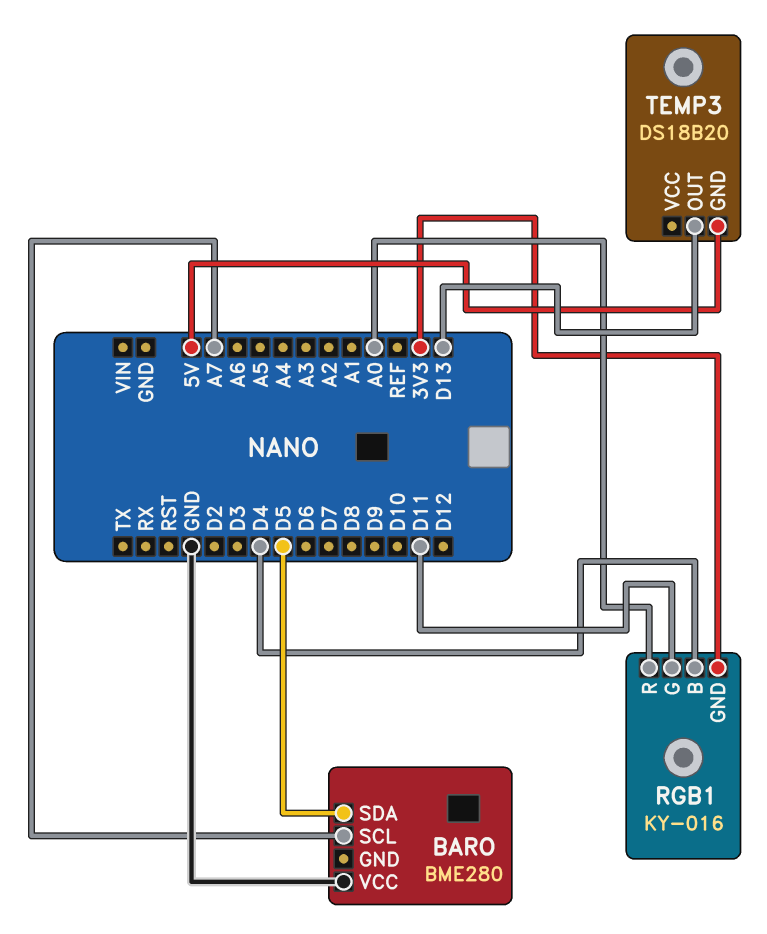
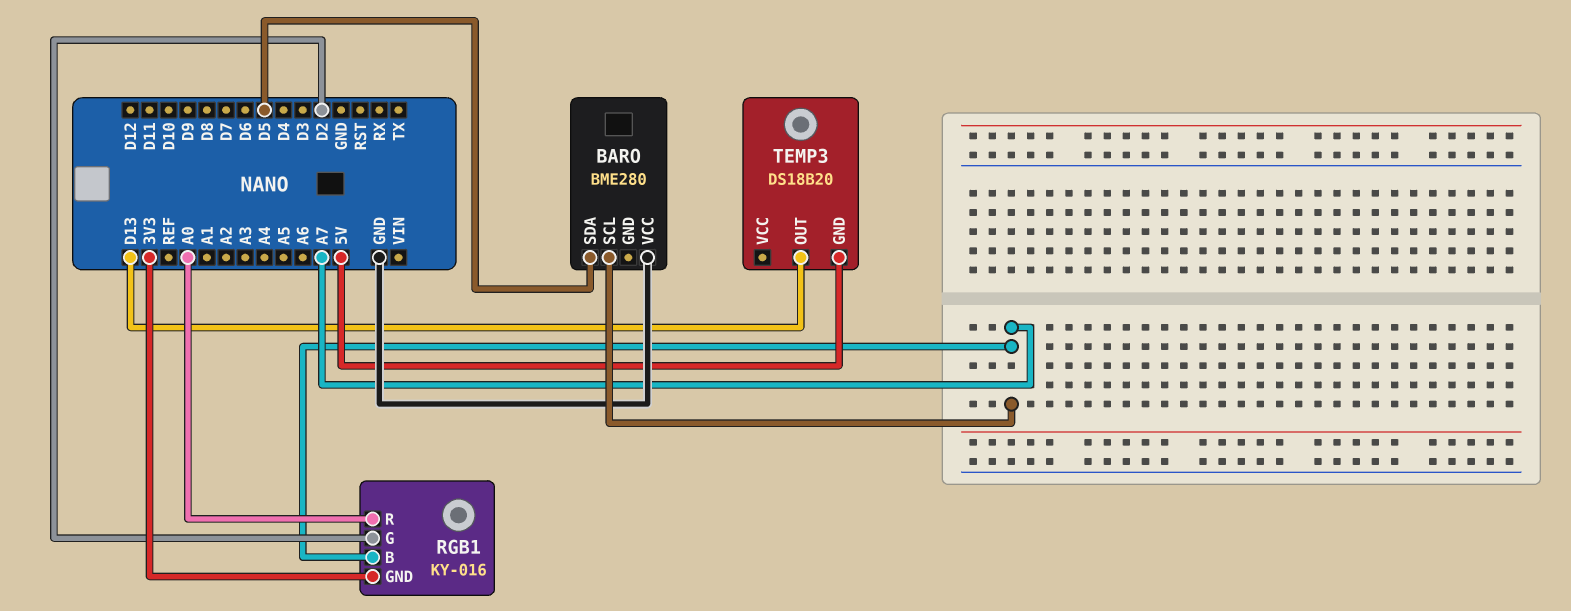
RGB1 pin B: D4 -> A7
RGB1 pin G: D11 -> D2

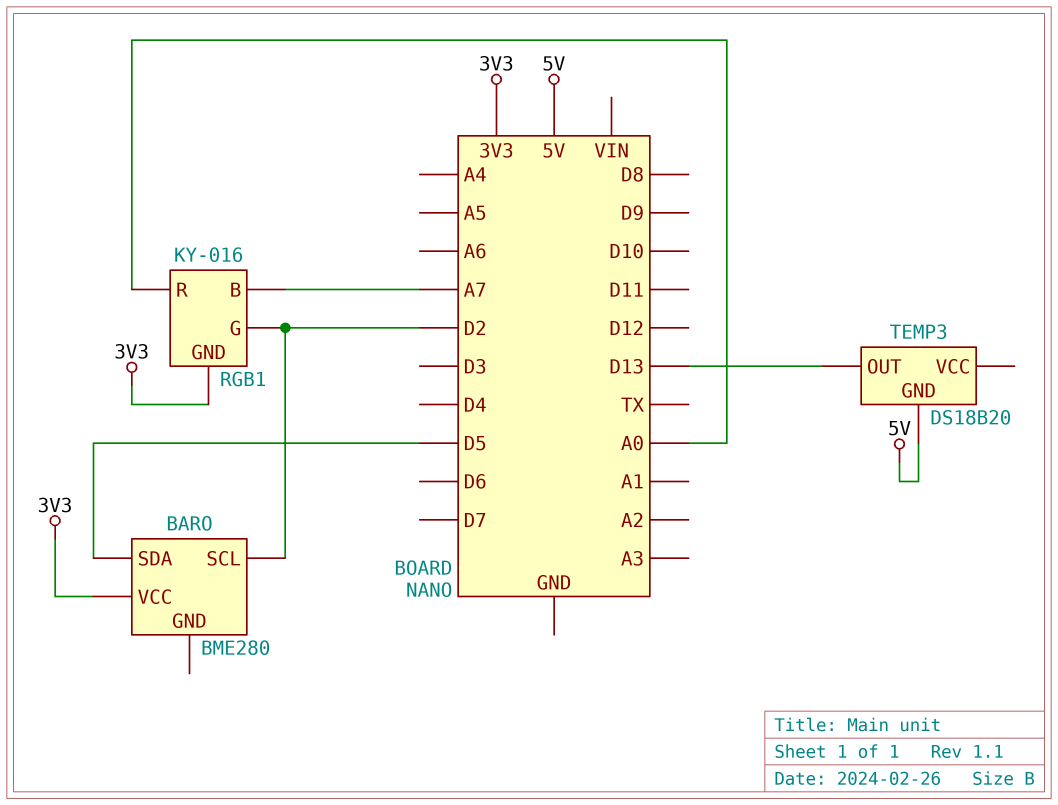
BARO pin SCL: A7 -> D2
BARO pin VCC: GND -> 3V3

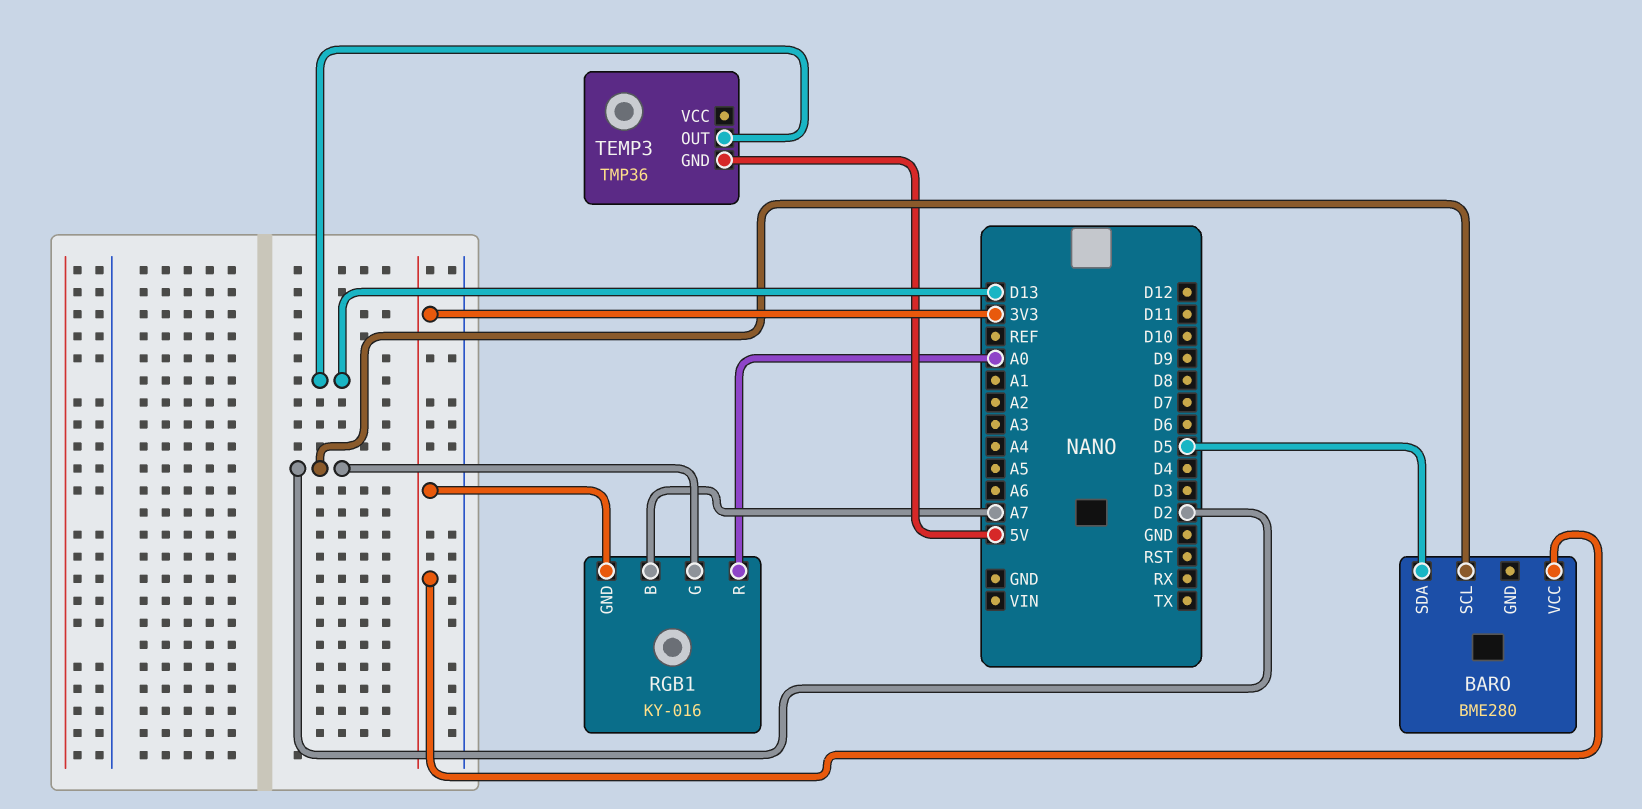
TEMP3: DS18B20 -> TMP36

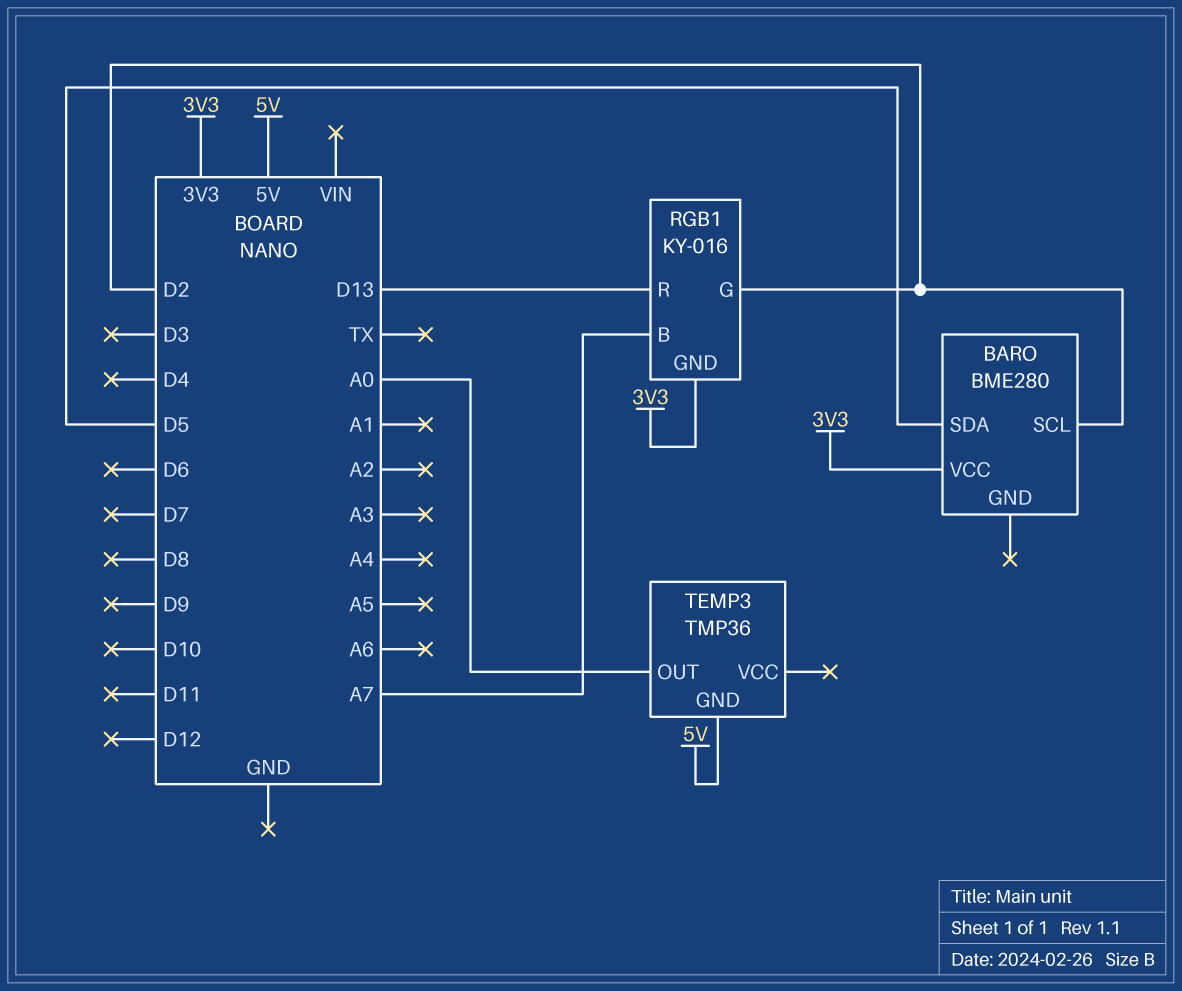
RGB1 pin R: A0 -> D13
TEMP3 pin OUT: D13 -> A0

